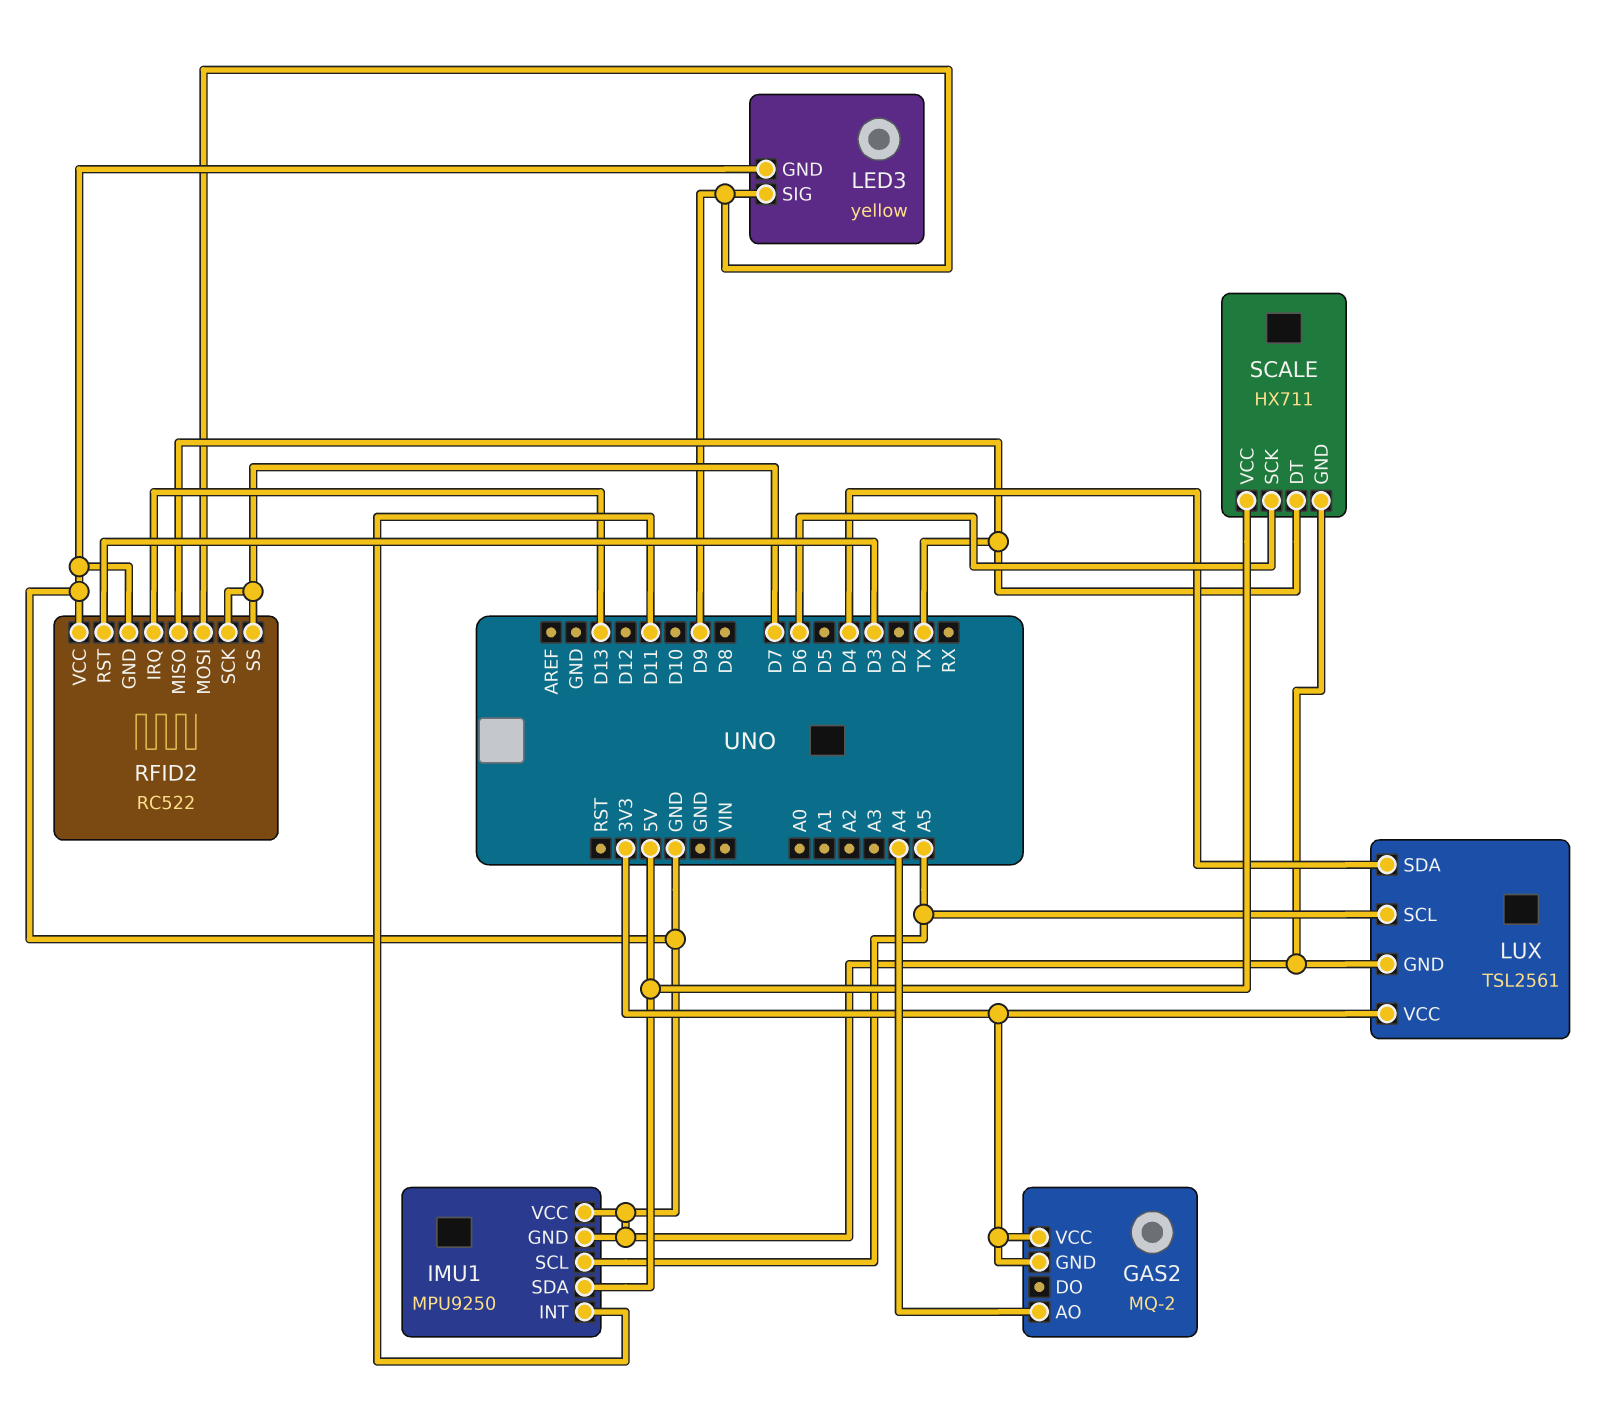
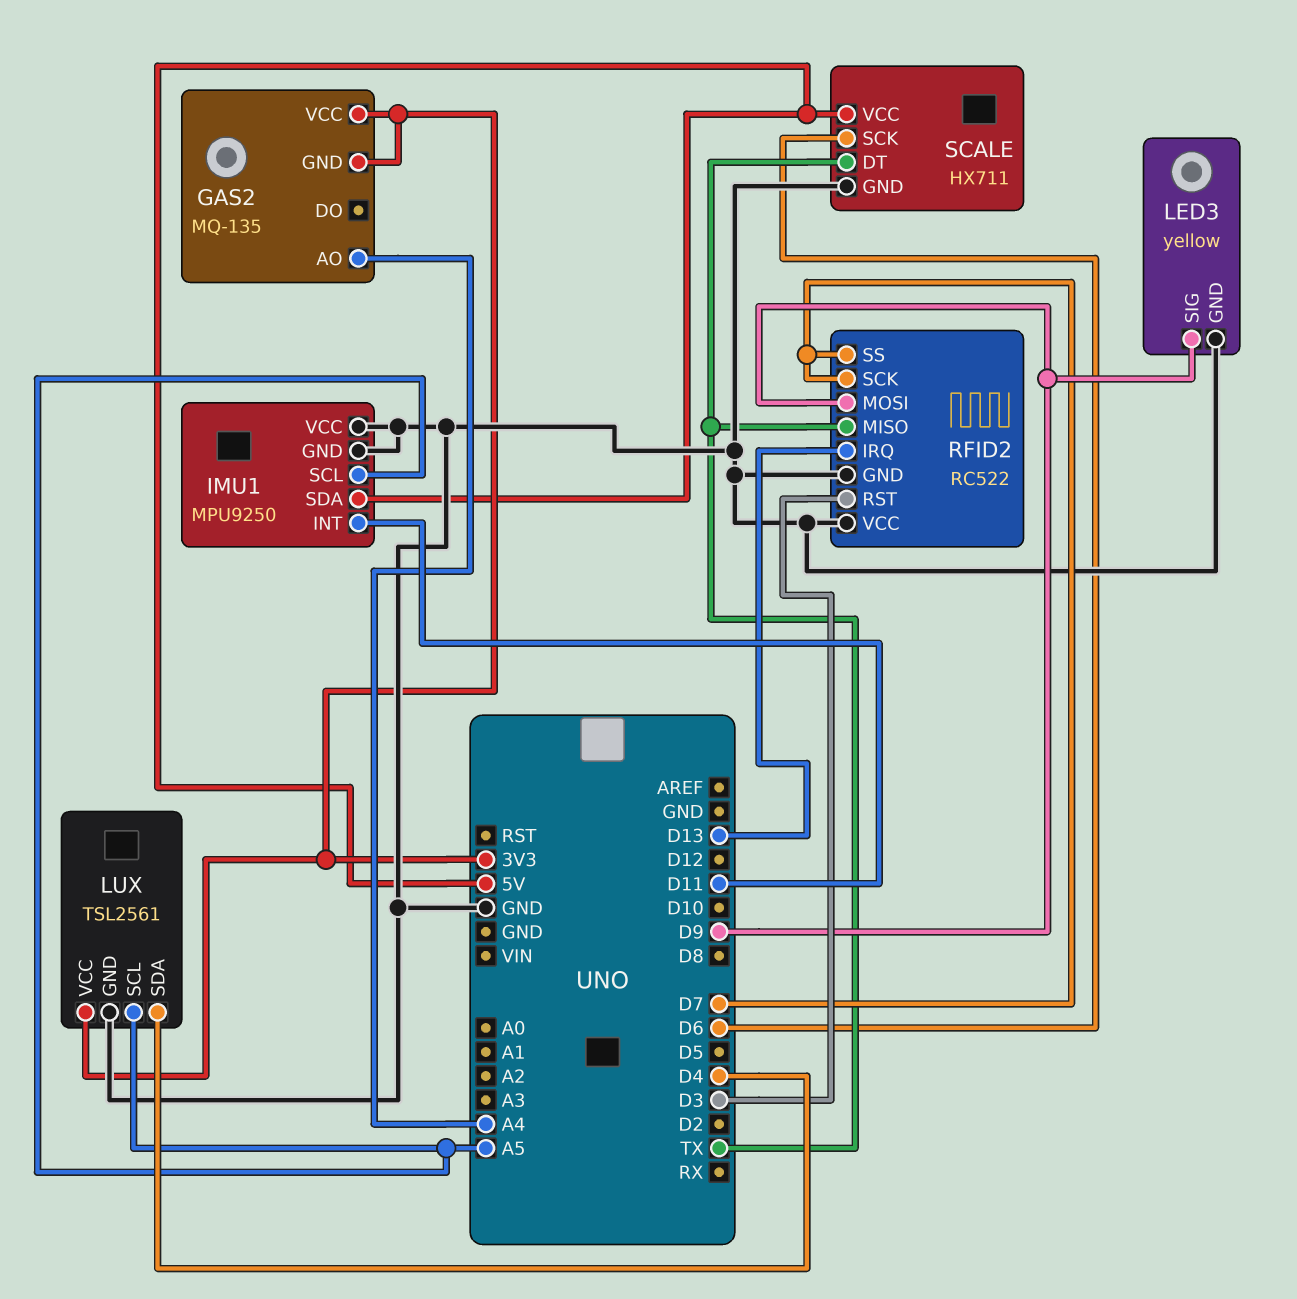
GAS2: MQ-2 -> MQ-135

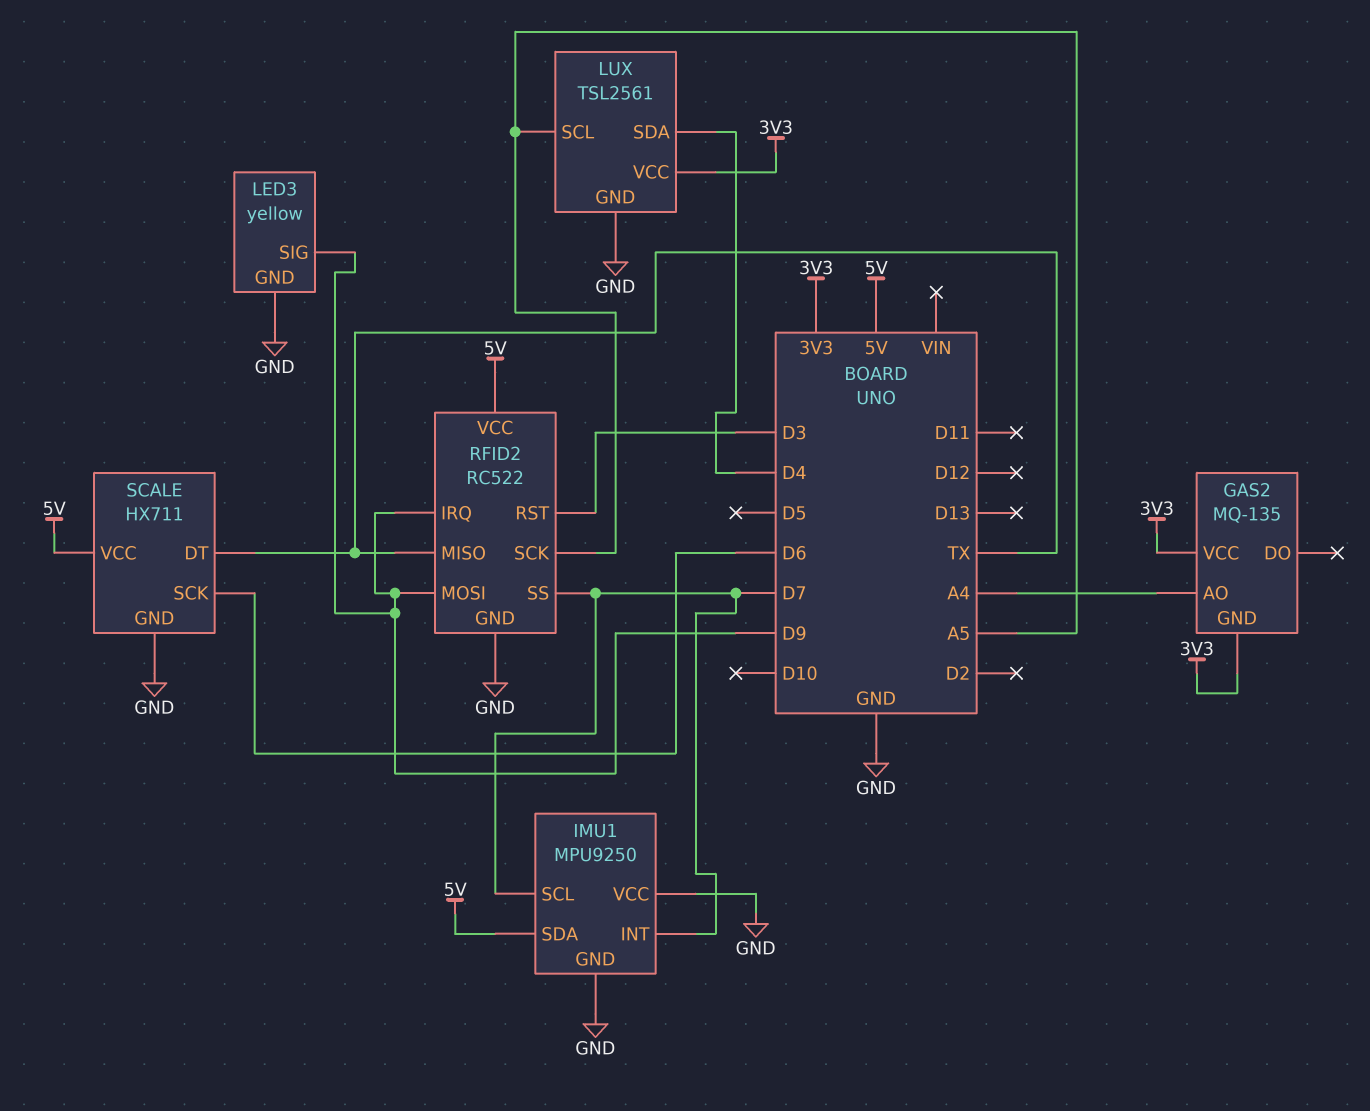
IMU1 pin INT: D11 -> D7
IMU1 pin SCL: A5 -> D7
RFID2 pin IRQ: D13 -> D9
RFID2 pin SCK: D7 -> A5
RFID2 pin VCC: GND -> 5V

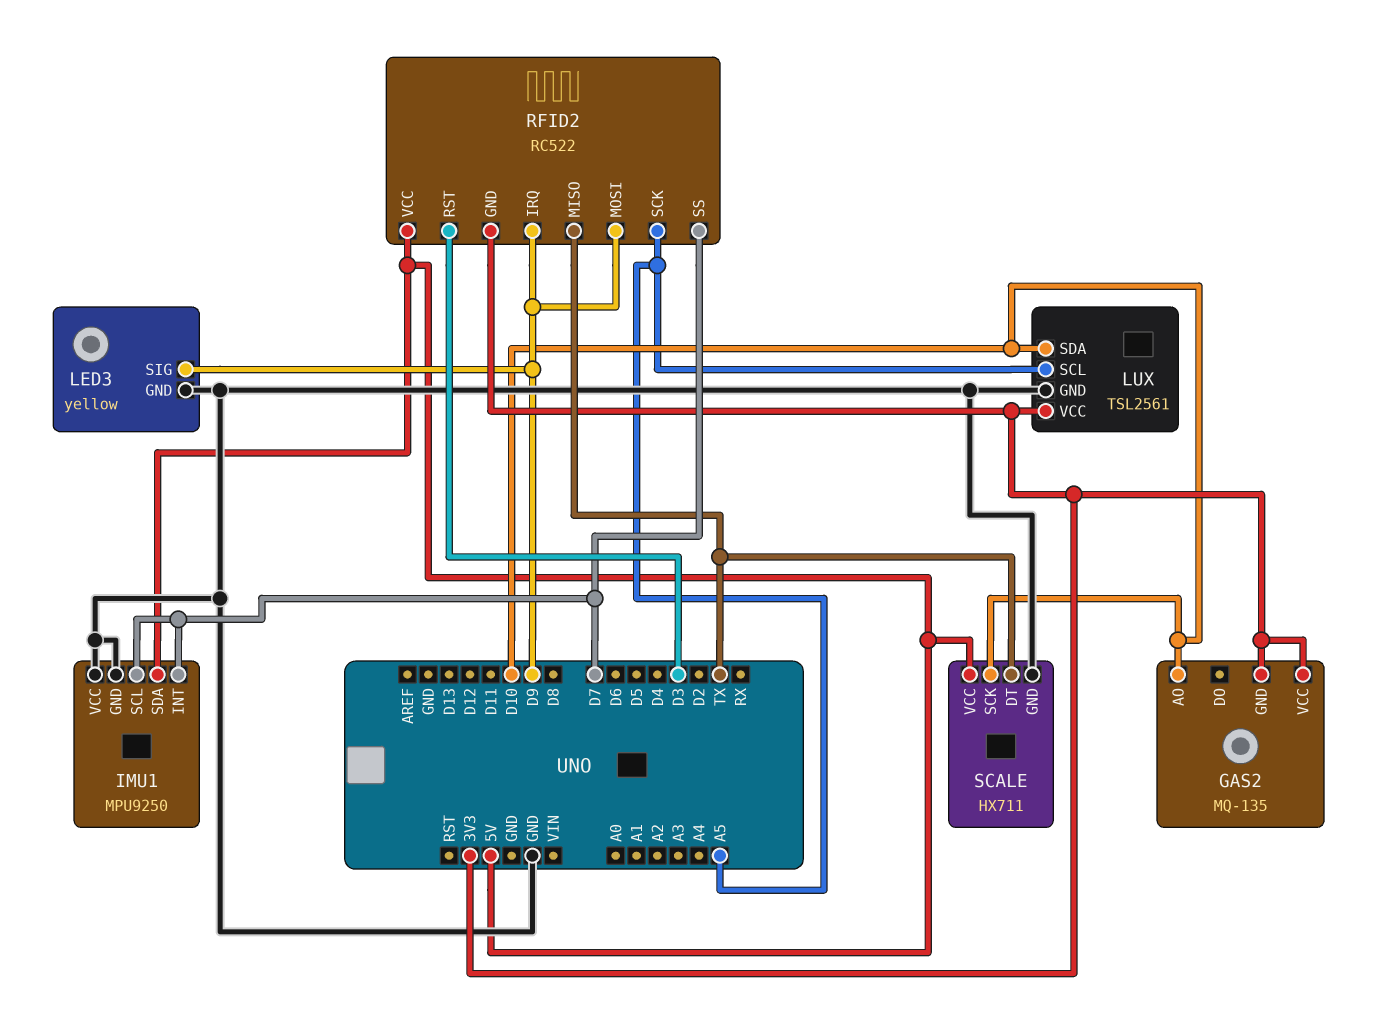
GAS2 pin AO: A4 -> D10
LUX pin SDA: D4 -> D10
RFID2 pin GND: GND -> 3V3
SCALE pin SCK: D6 -> D10

